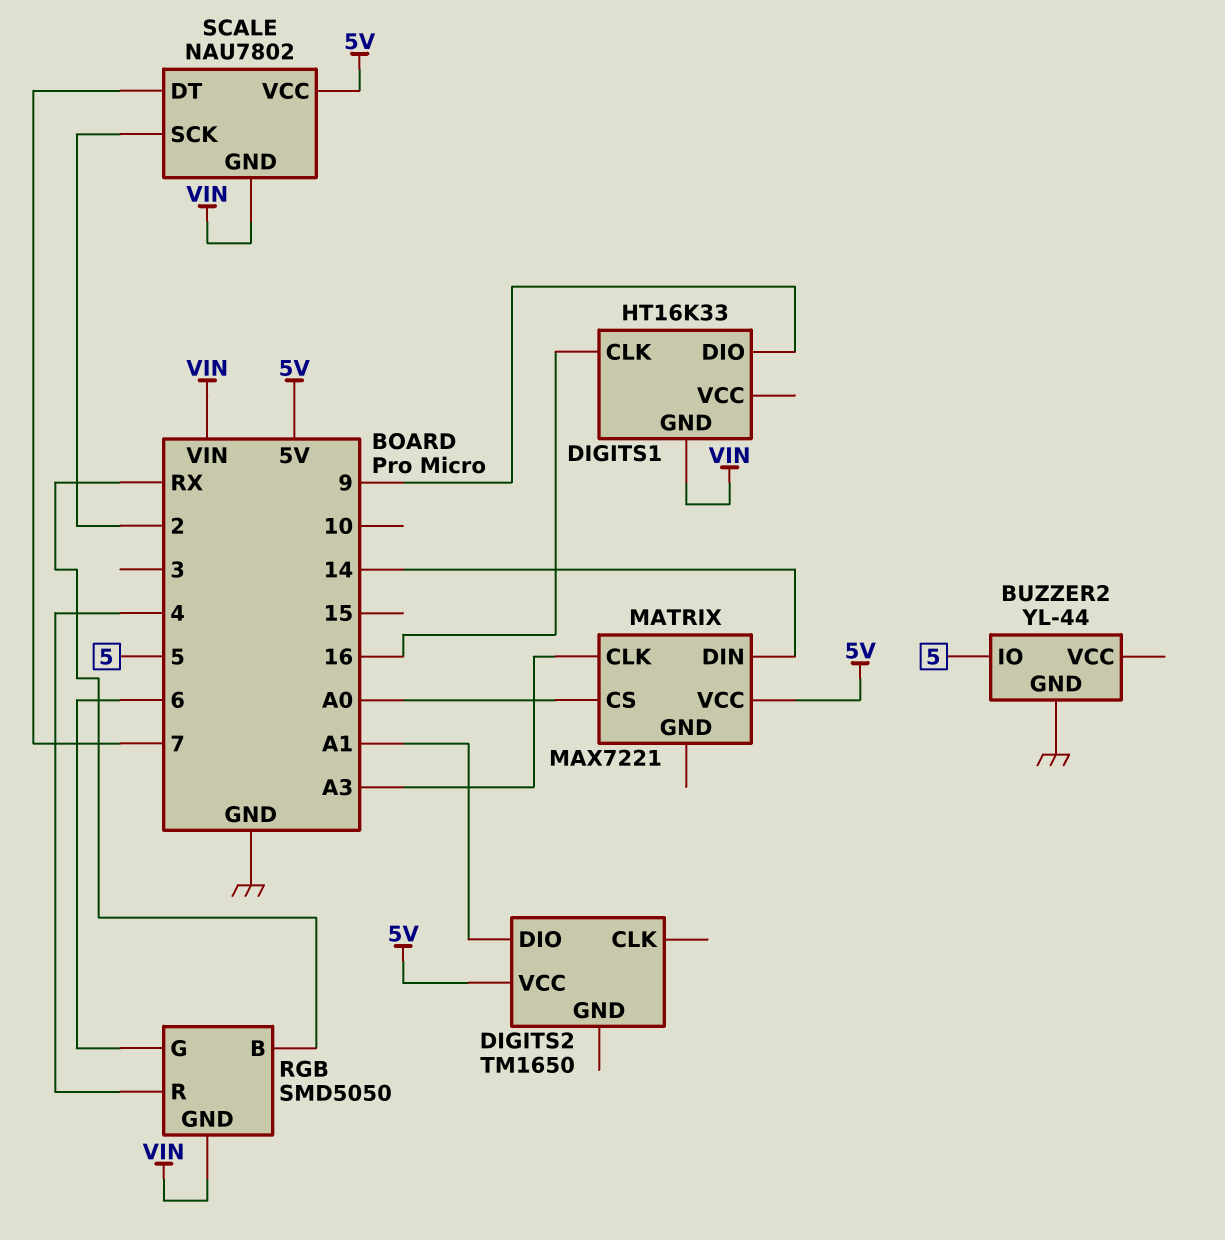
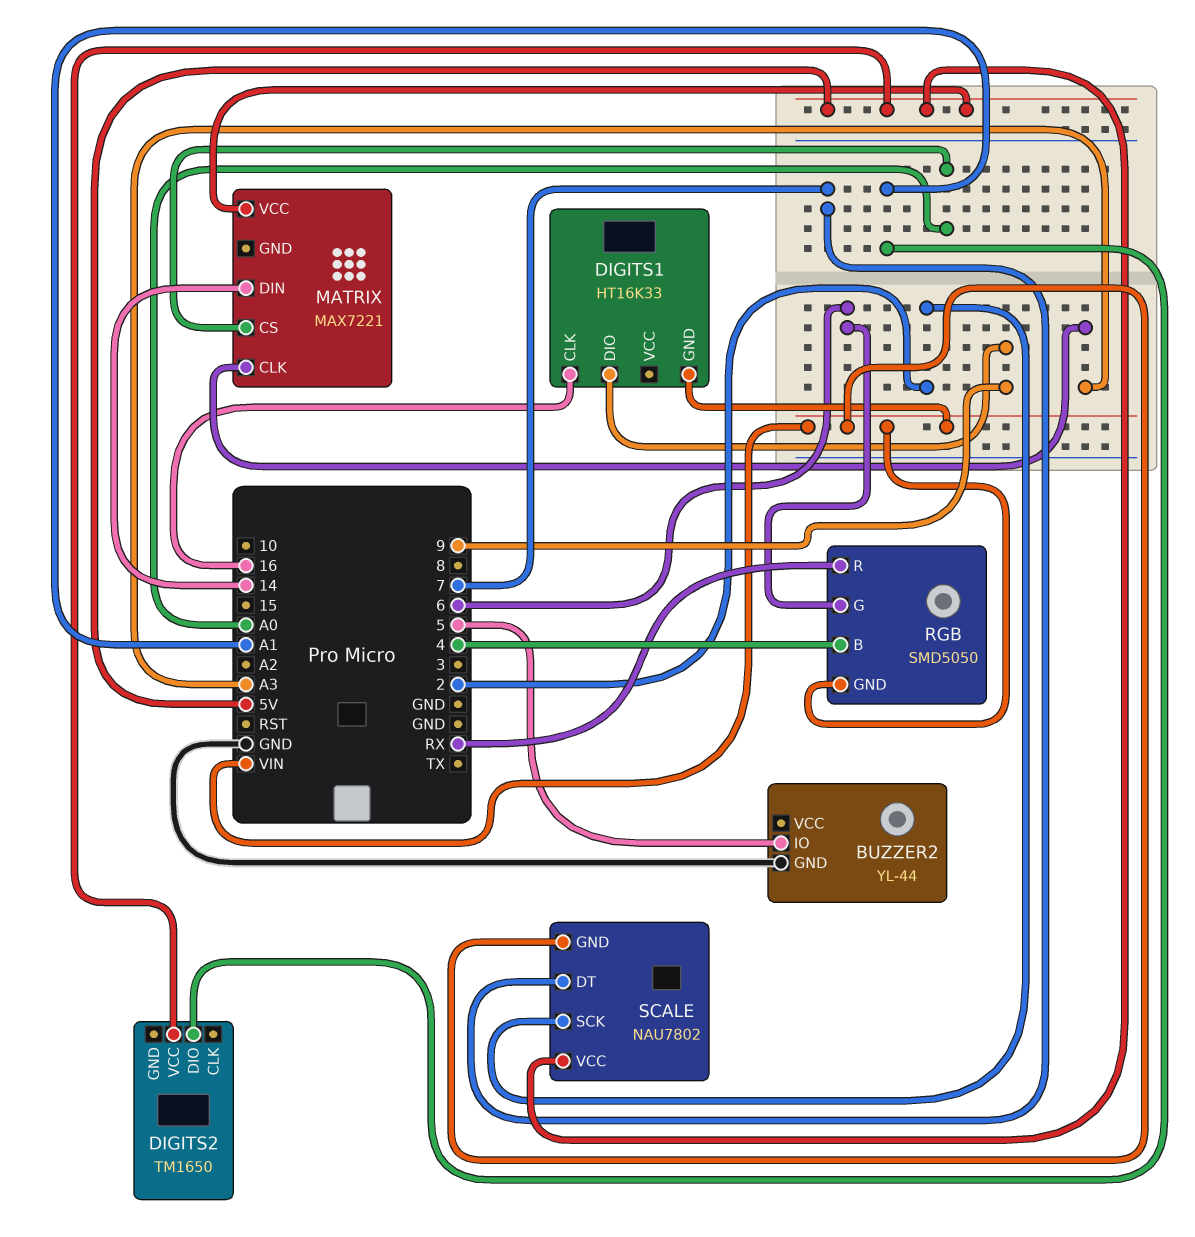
RGB pin B: RX -> 4
RGB pin R: 4 -> RX

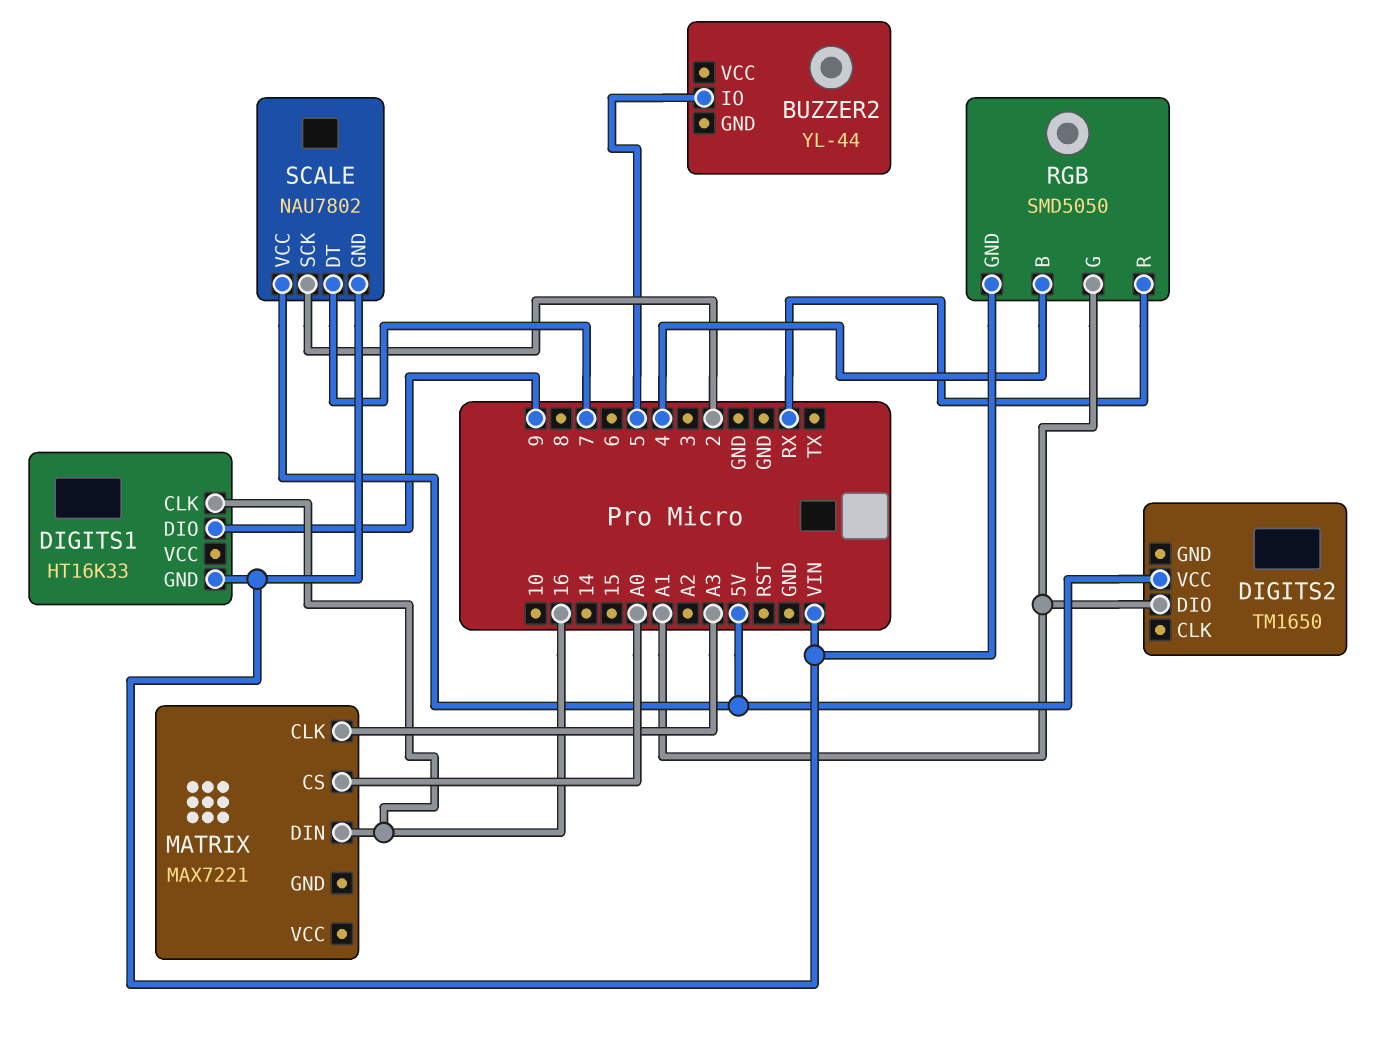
BUZZER2 pin GND: GND -> none
MATRIX pin DIN: 14 -> 16
MATRIX pin VCC: 5V -> none
RGB pin G: 6 -> A1

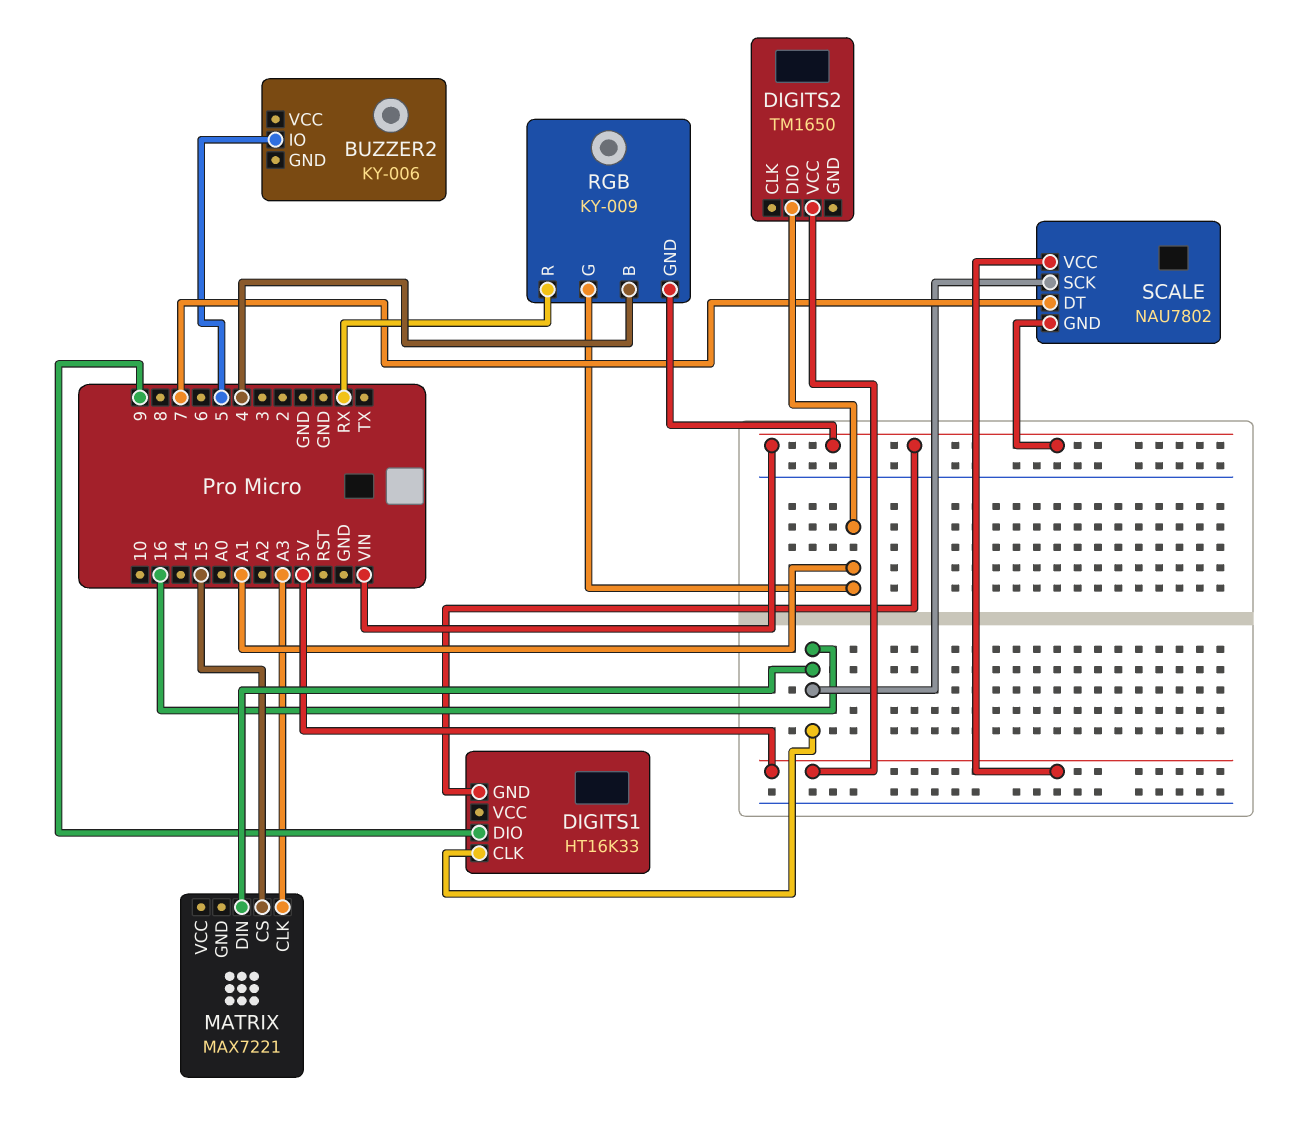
BUZZER2: YL-44 -> KY-006
MATRIX pin CS: A0 -> 15
RGB: SMD5050 -> KY-009
SCALE pin SCK: 2 -> 16

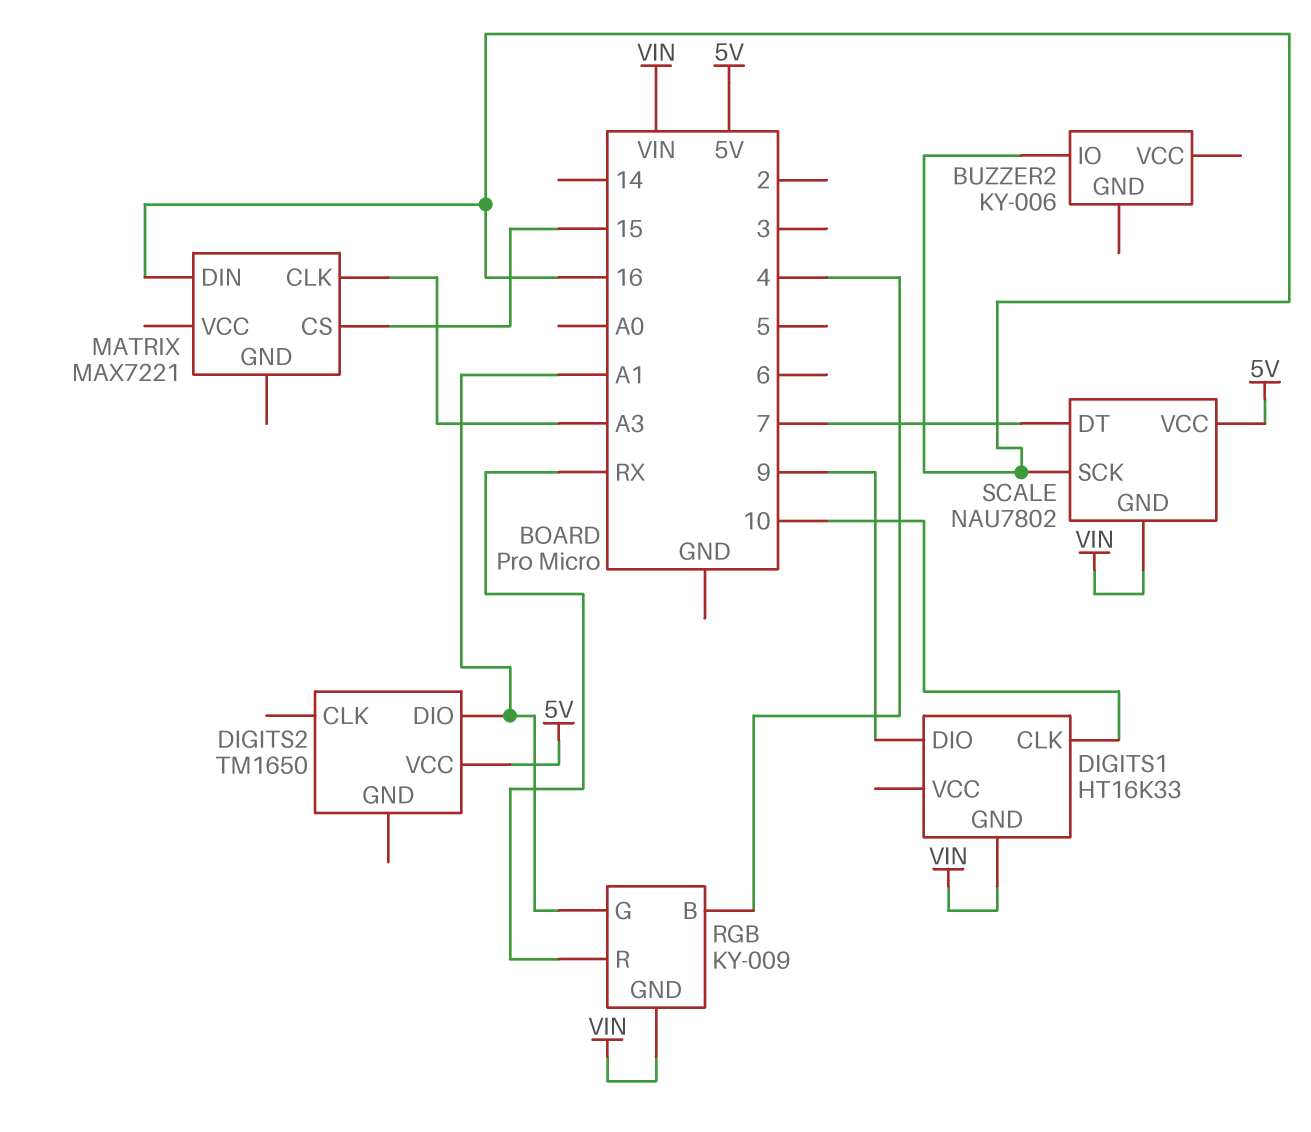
BUZZER2 pin IO: 5 -> 16
DIGITS1 pin CLK: 16 -> 10

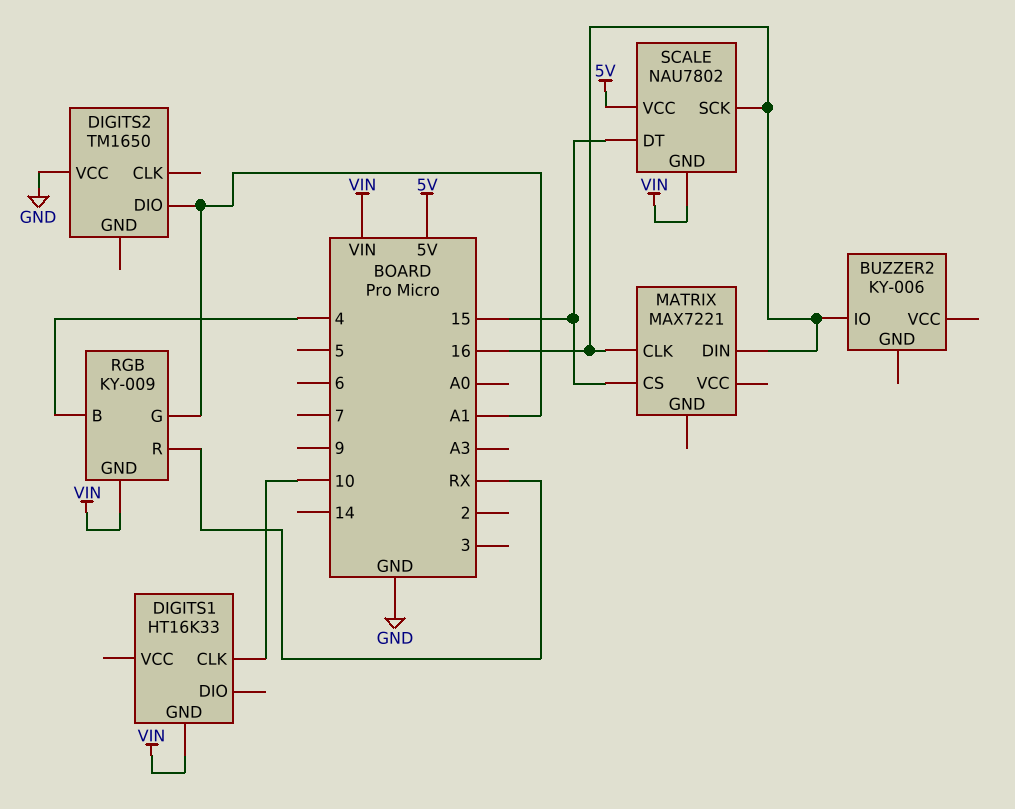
DIGITS1 pin DIO: 9 -> none
DIGITS2 pin VCC: 5V -> GND
MATRIX pin CLK: A3 -> 16
SCALE pin DT: 7 -> 15

